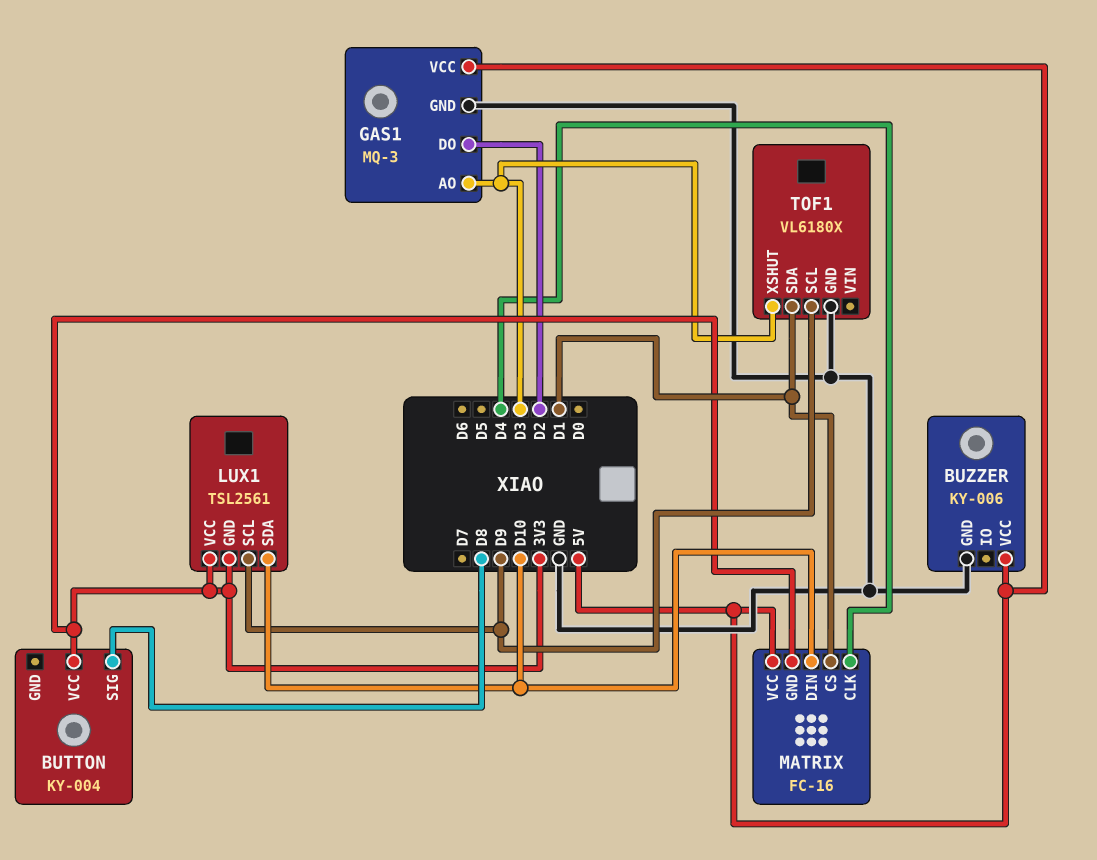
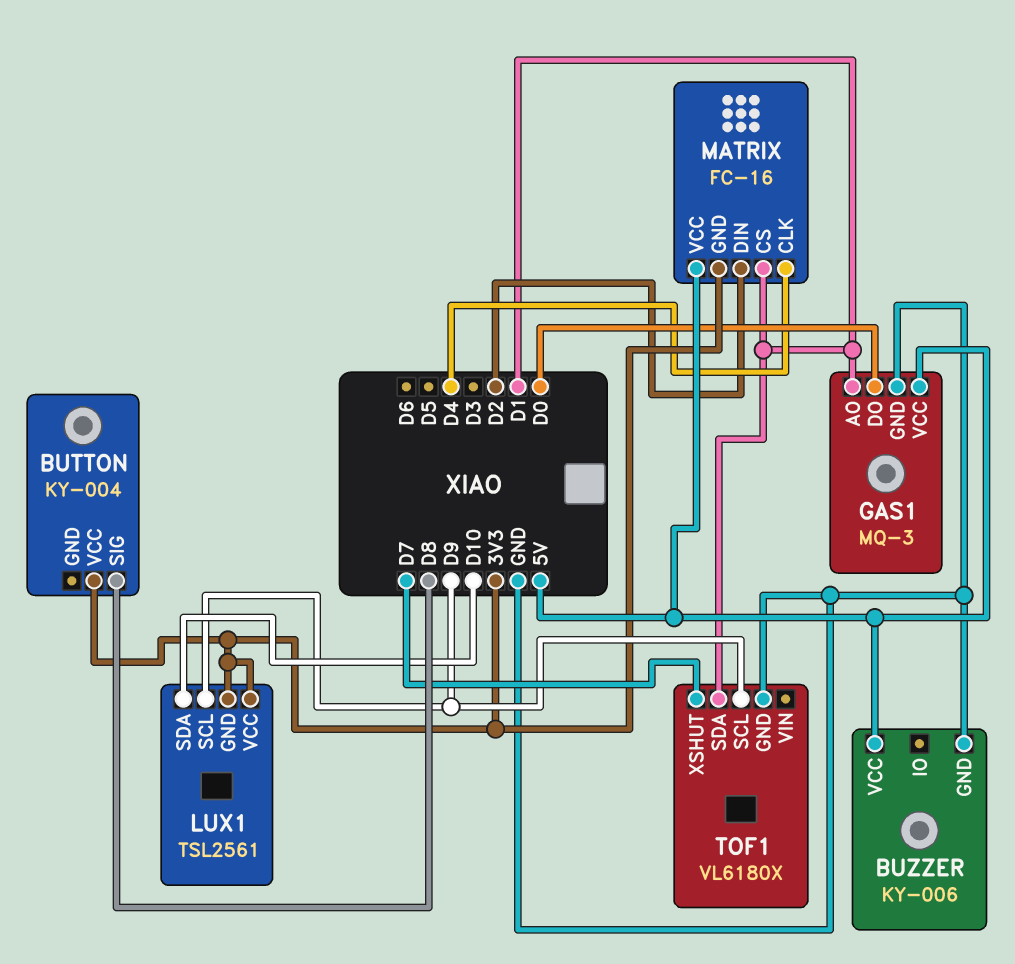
GAS1 pin AO: D3 -> D1
GAS1 pin DO: D2 -> D0
MATRIX pin DIN: D10 -> D2
TOF1 pin XSHUT: D3 -> D7

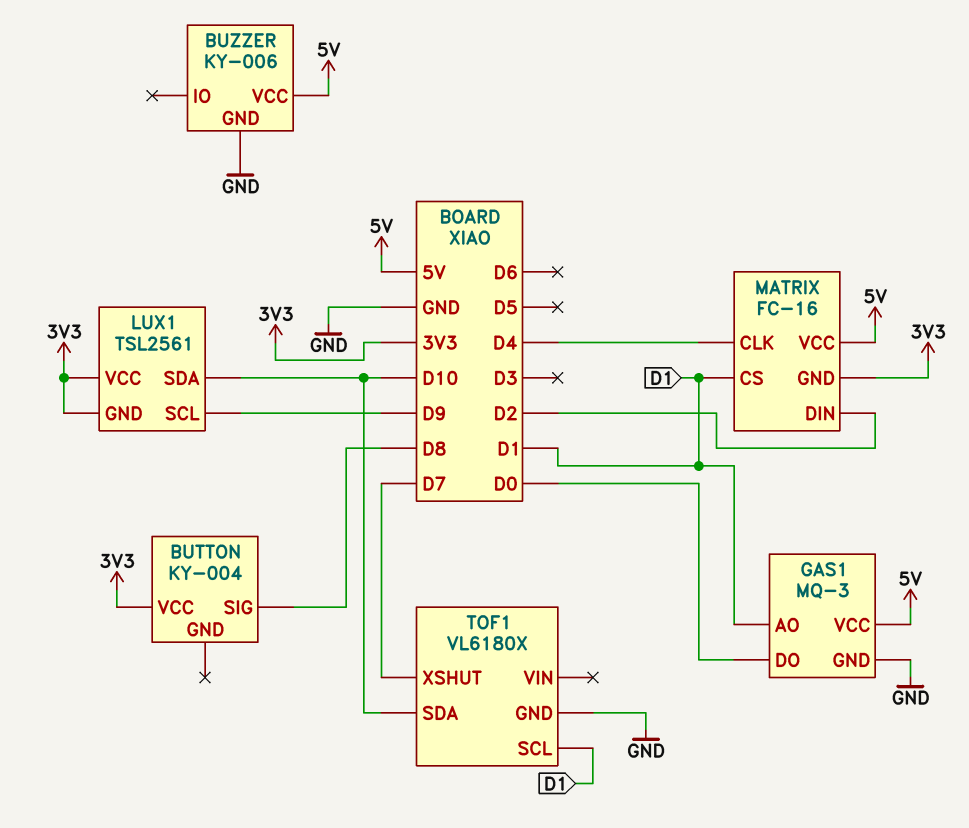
TOF1 pin SCL: D9 -> D1
TOF1 pin SDA: D1 -> D10

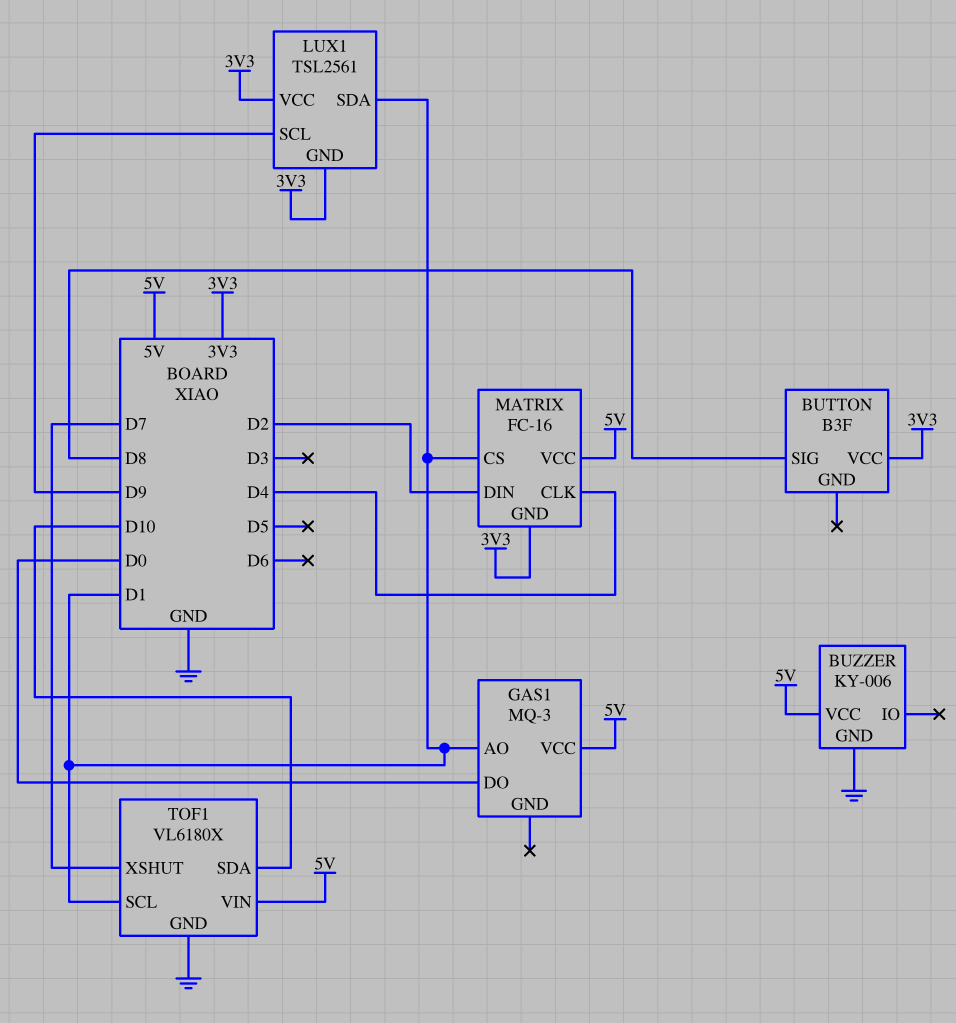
BUTTON: KY-004 -> B3F
GAS1 pin GND: GND -> none
LUX1 pin SDA: D10 -> D1
TOF1 pin VIN: none -> 5V

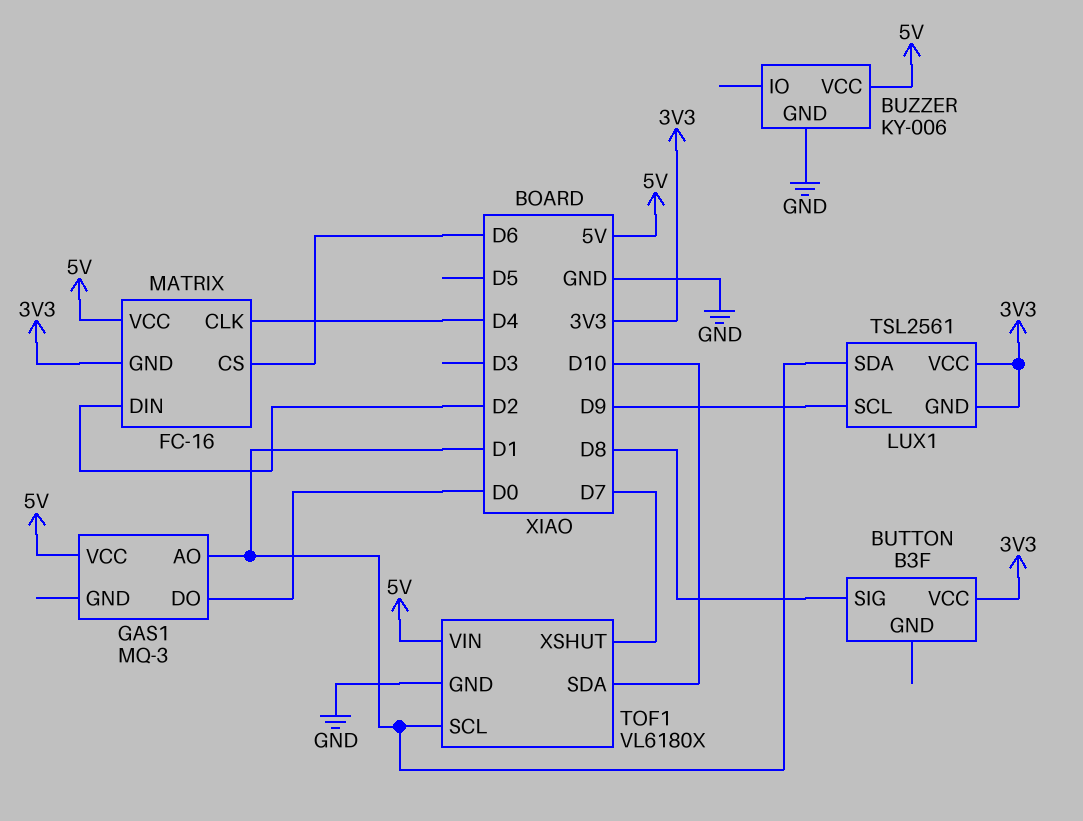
MATRIX pin CS: D1 -> D6

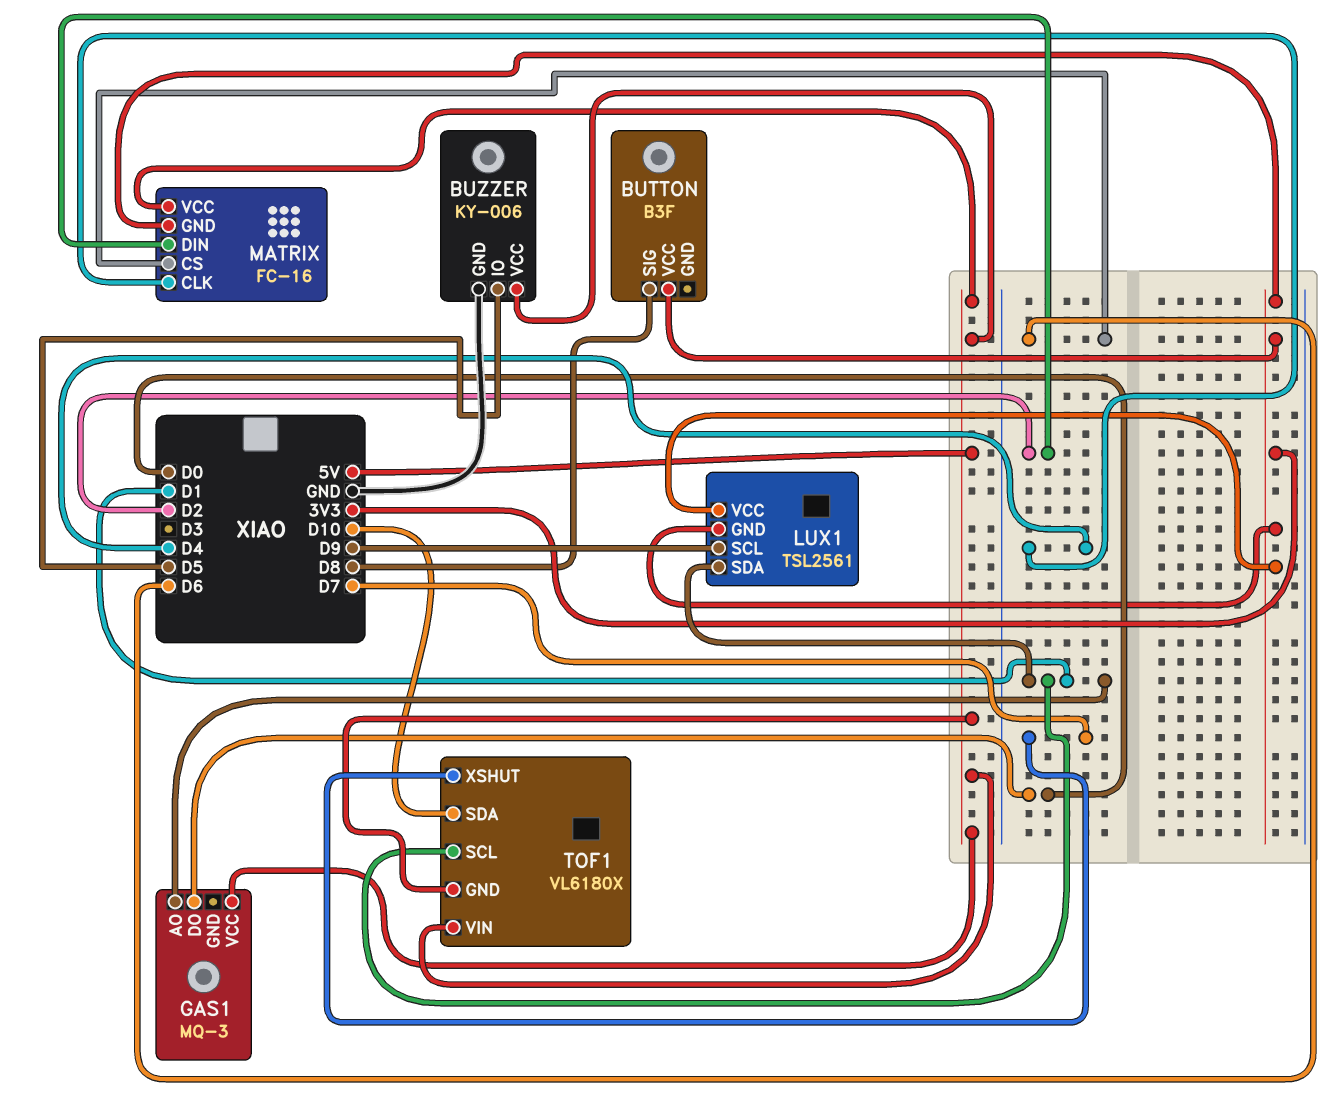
BUZZER pin IO: none -> D5
TOF1 pin GND: GND -> 5V

